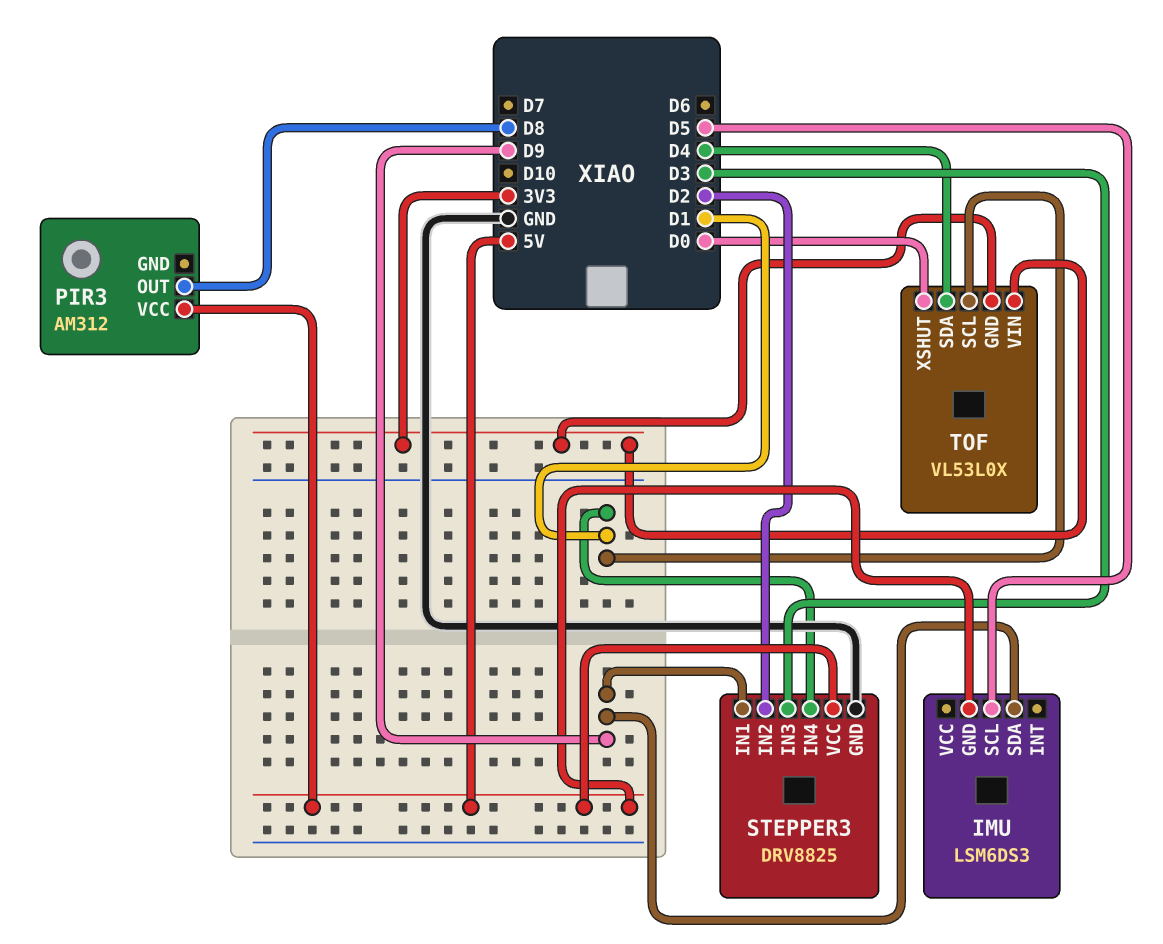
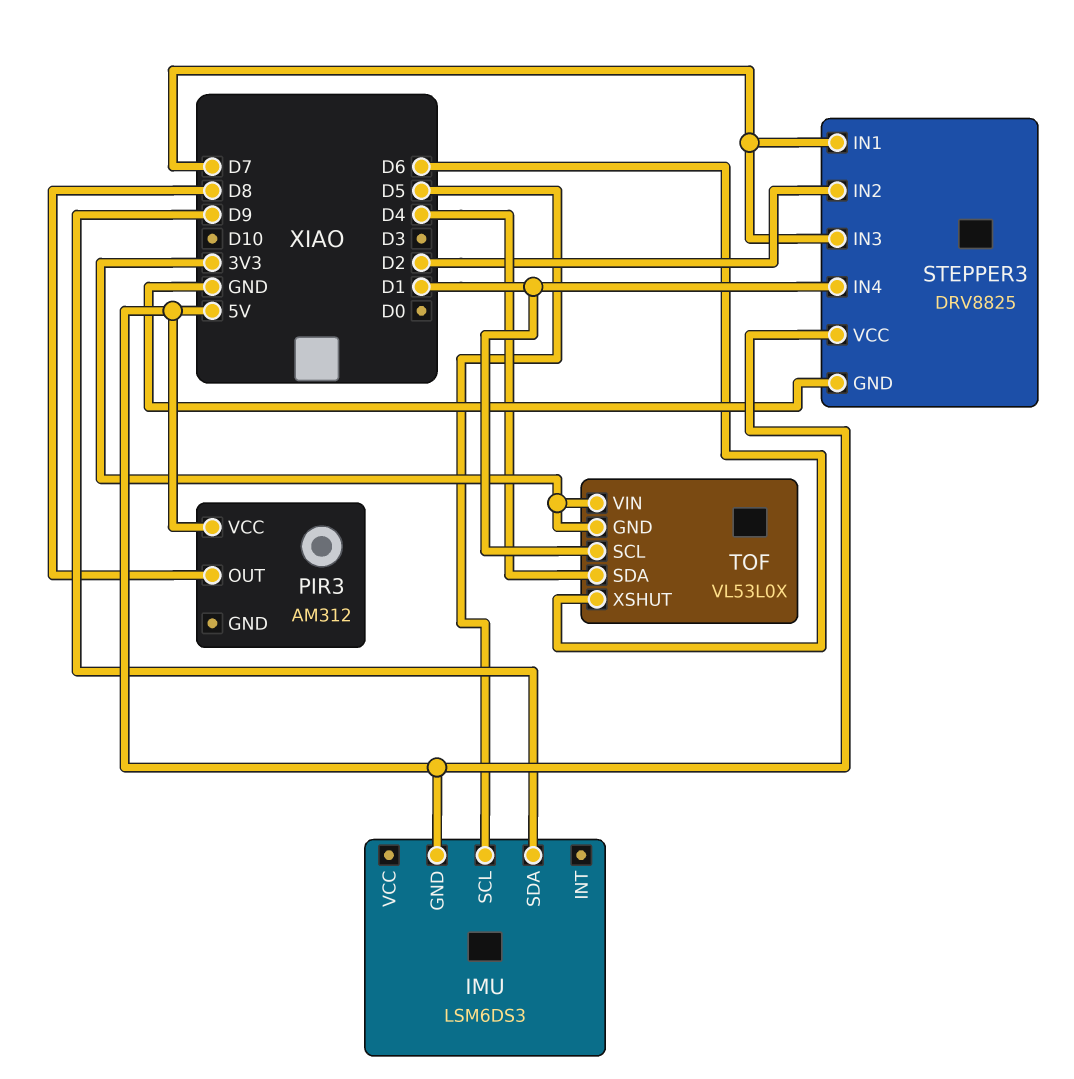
STEPPER3 pin IN1: D9 -> D7
STEPPER3 pin IN3: D3 -> D7
TOF pin XSHUT: D0 -> D6

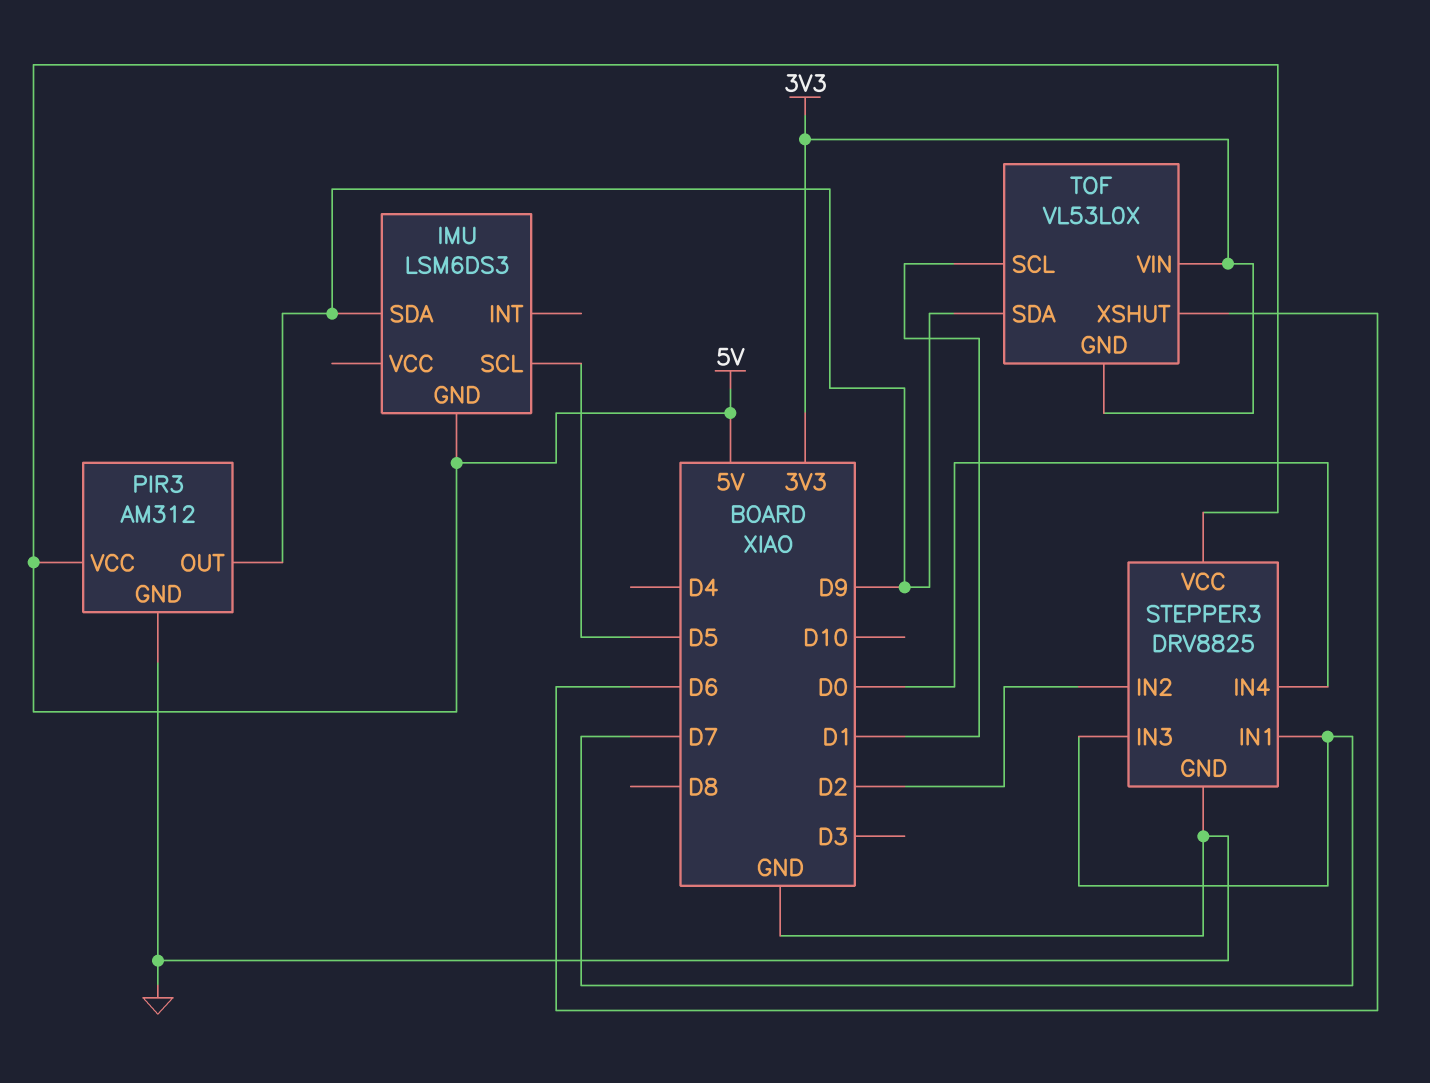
PIR3 pin GND: none -> GND
PIR3 pin OUT: D8 -> D9
STEPPER3 pin IN4: D1 -> D0
TOF pin SDA: D4 -> D9

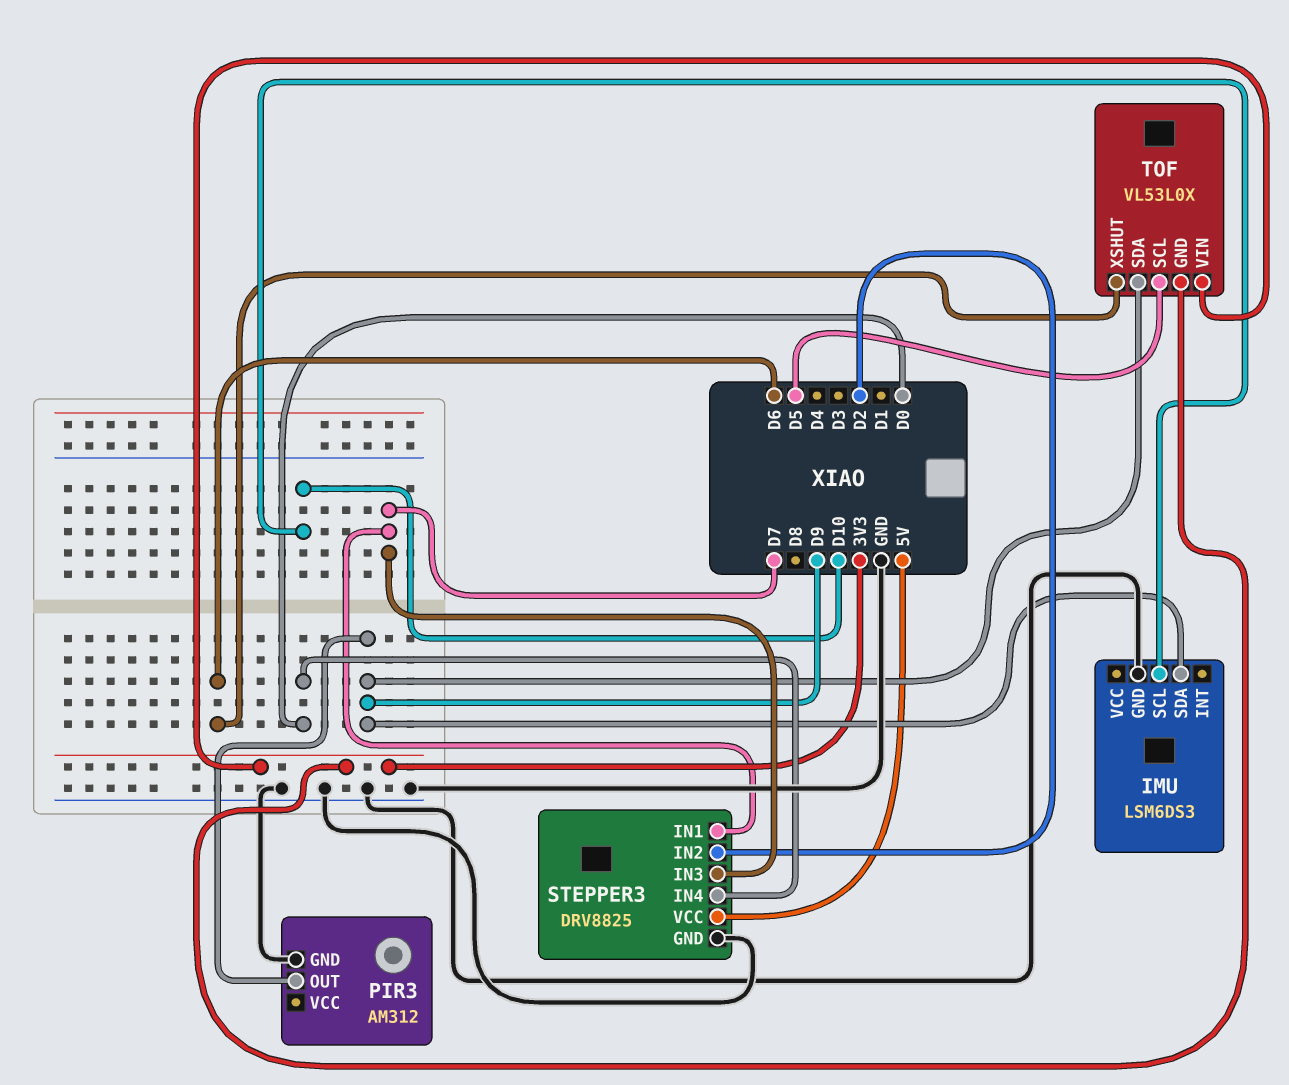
IMU pin GND: 5V -> GND
IMU pin SCL: D5 -> D10
PIR3 pin VCC: 5V -> none
TOF pin SCL: D1 -> D5

